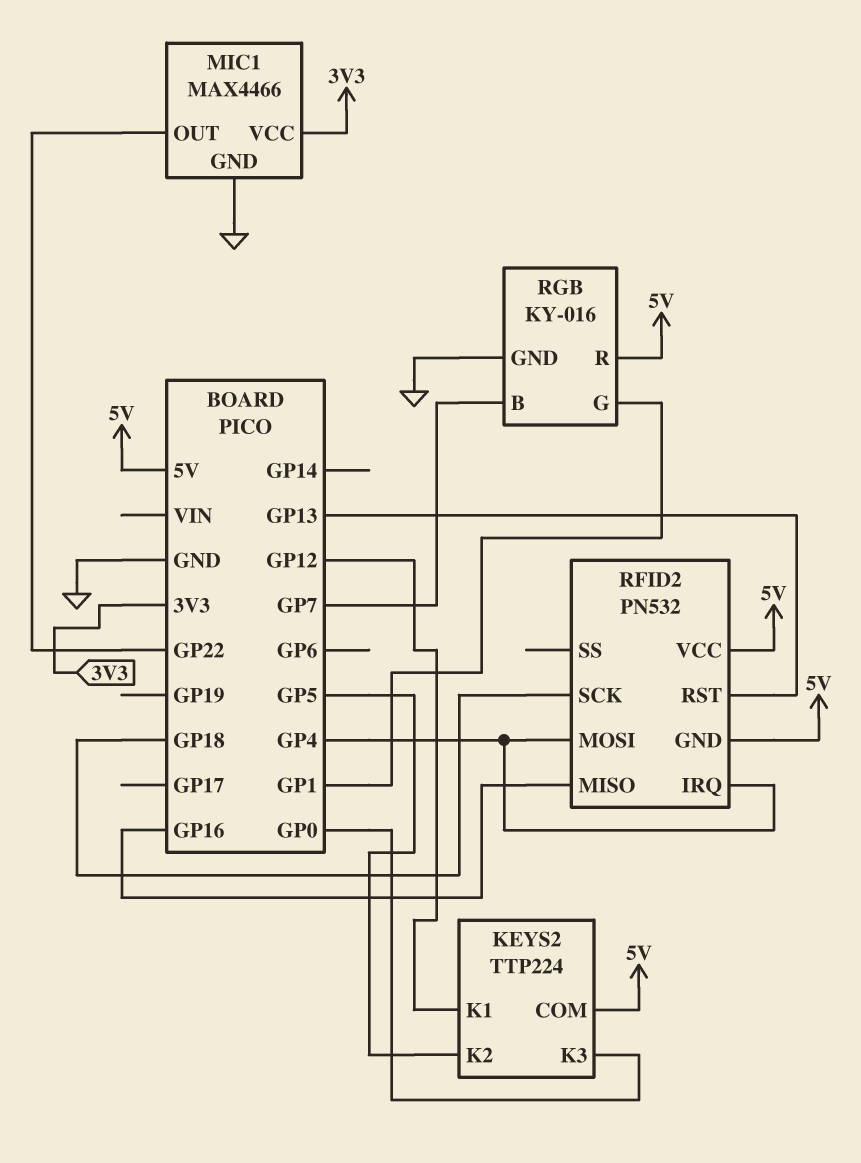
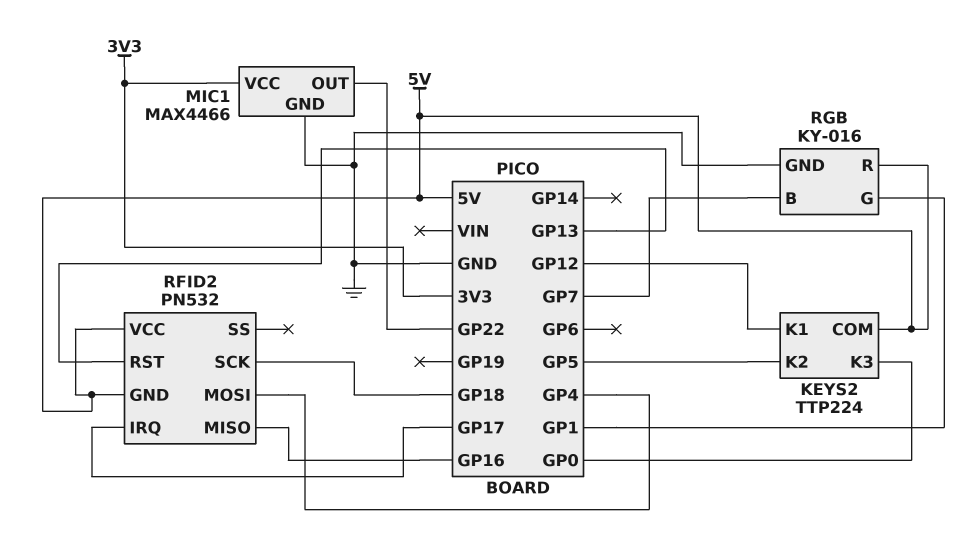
RFID2 pin IRQ: GP4 -> GP17

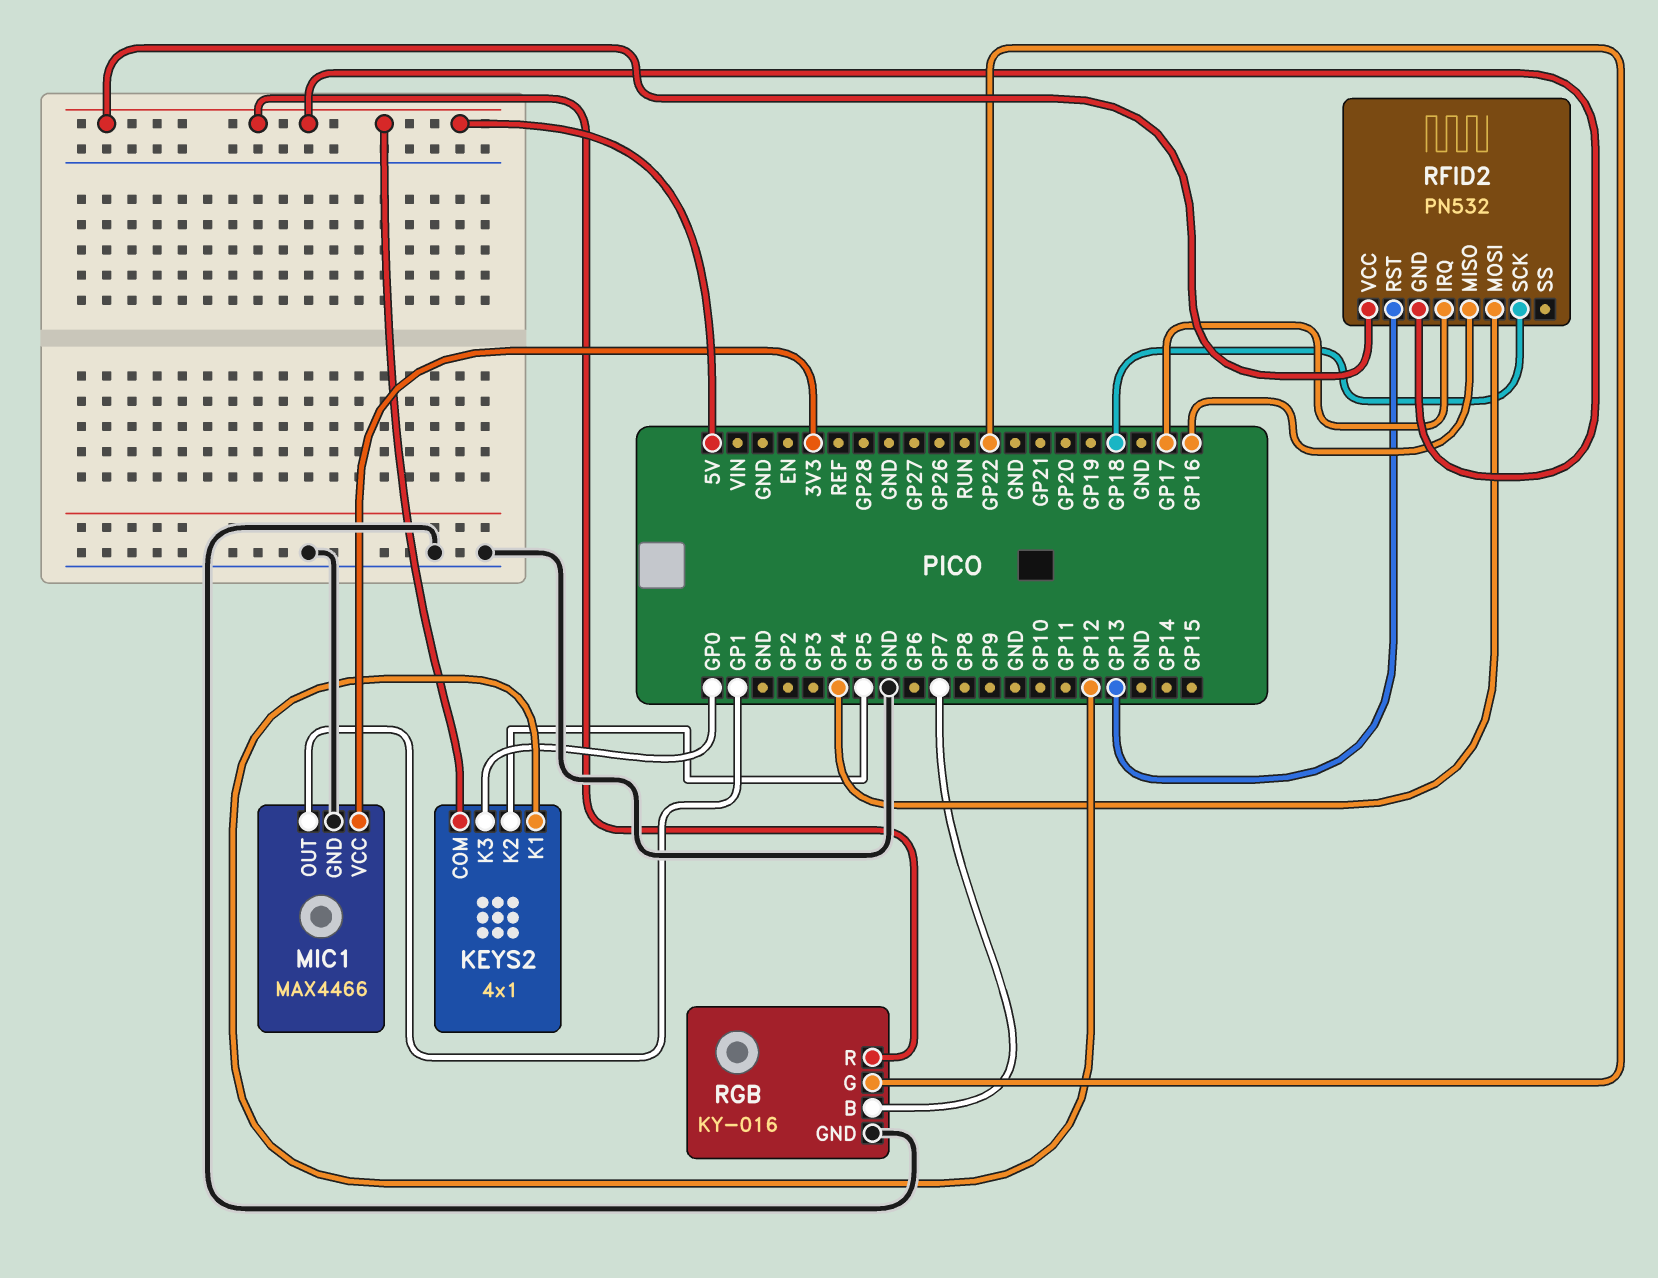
KEYS2: TTP224 -> 4x1
MIC1 pin OUT: GP22 -> GP1
RGB pin G: GP1 -> GP22

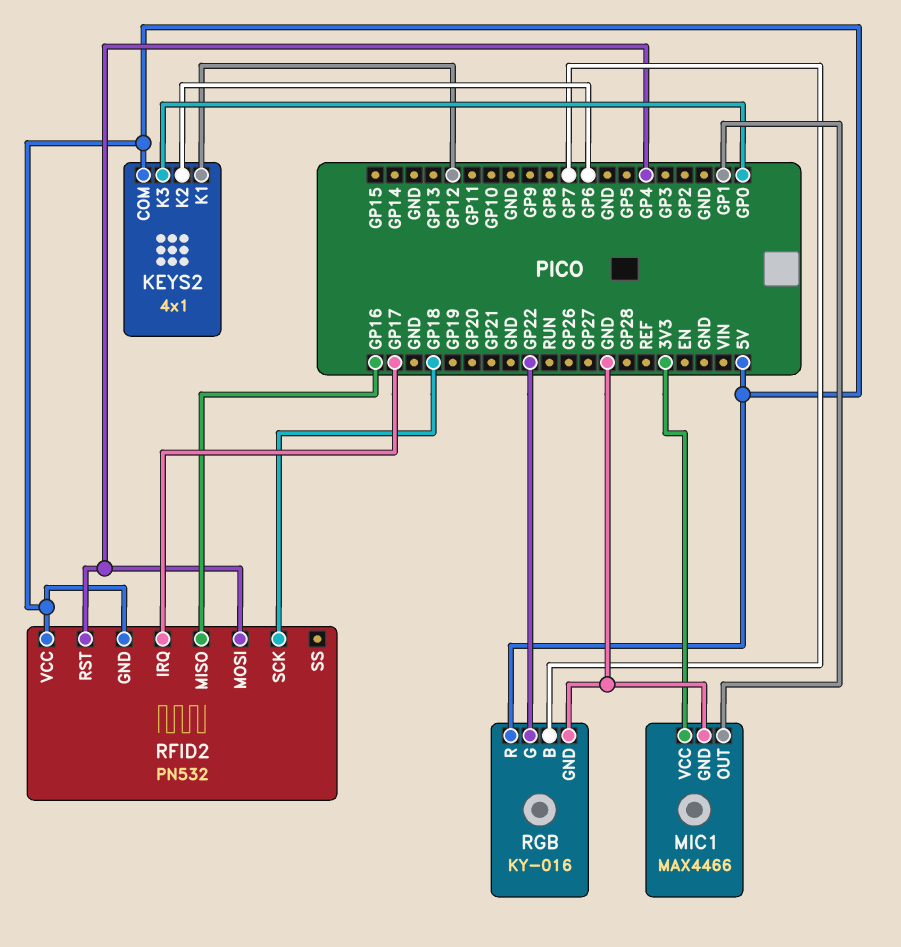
KEYS2 pin K2: GP5 -> GP6
RFID2 pin RST: GP13 -> GP4

